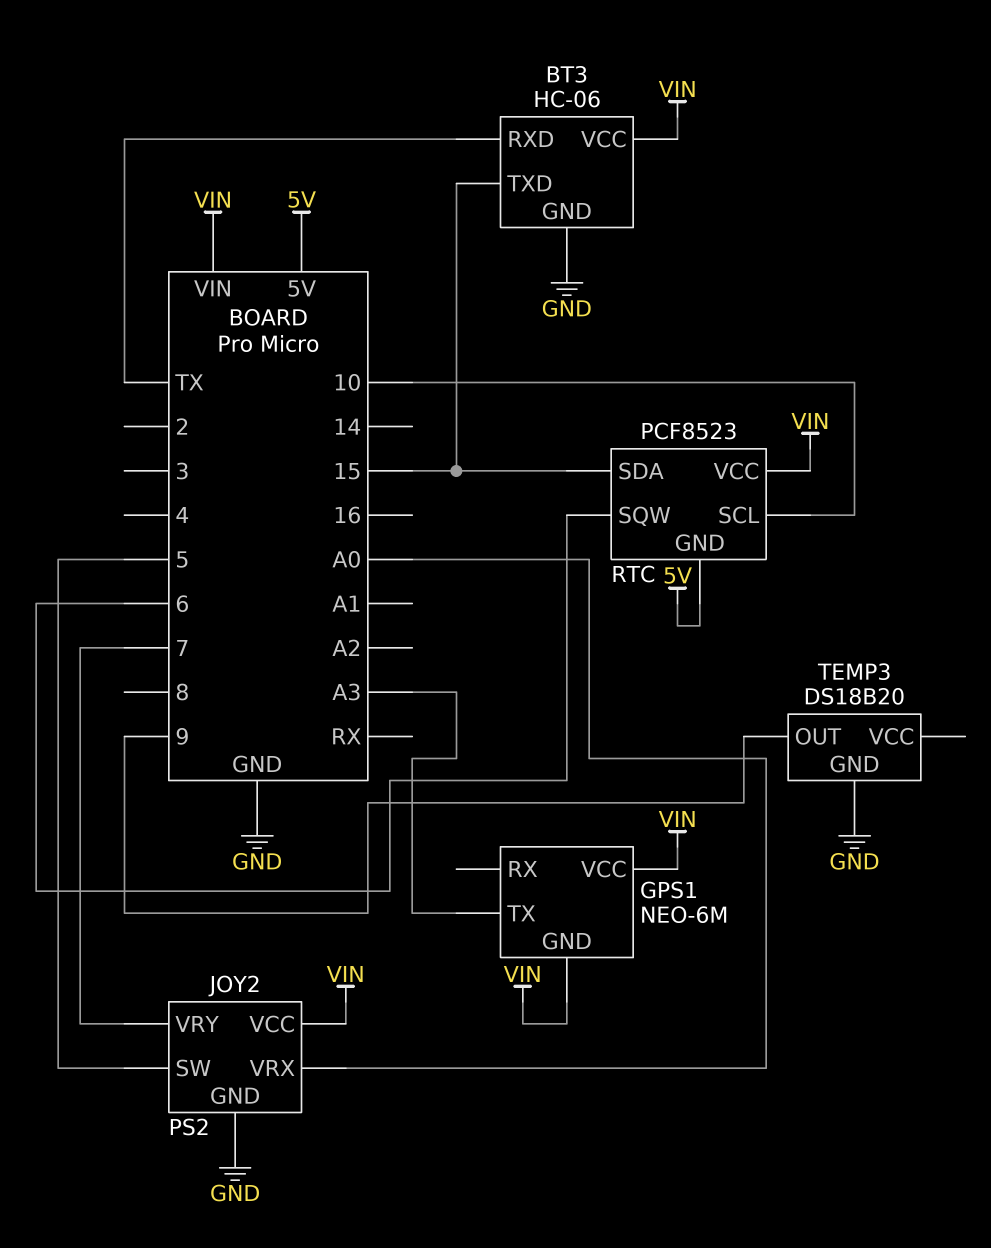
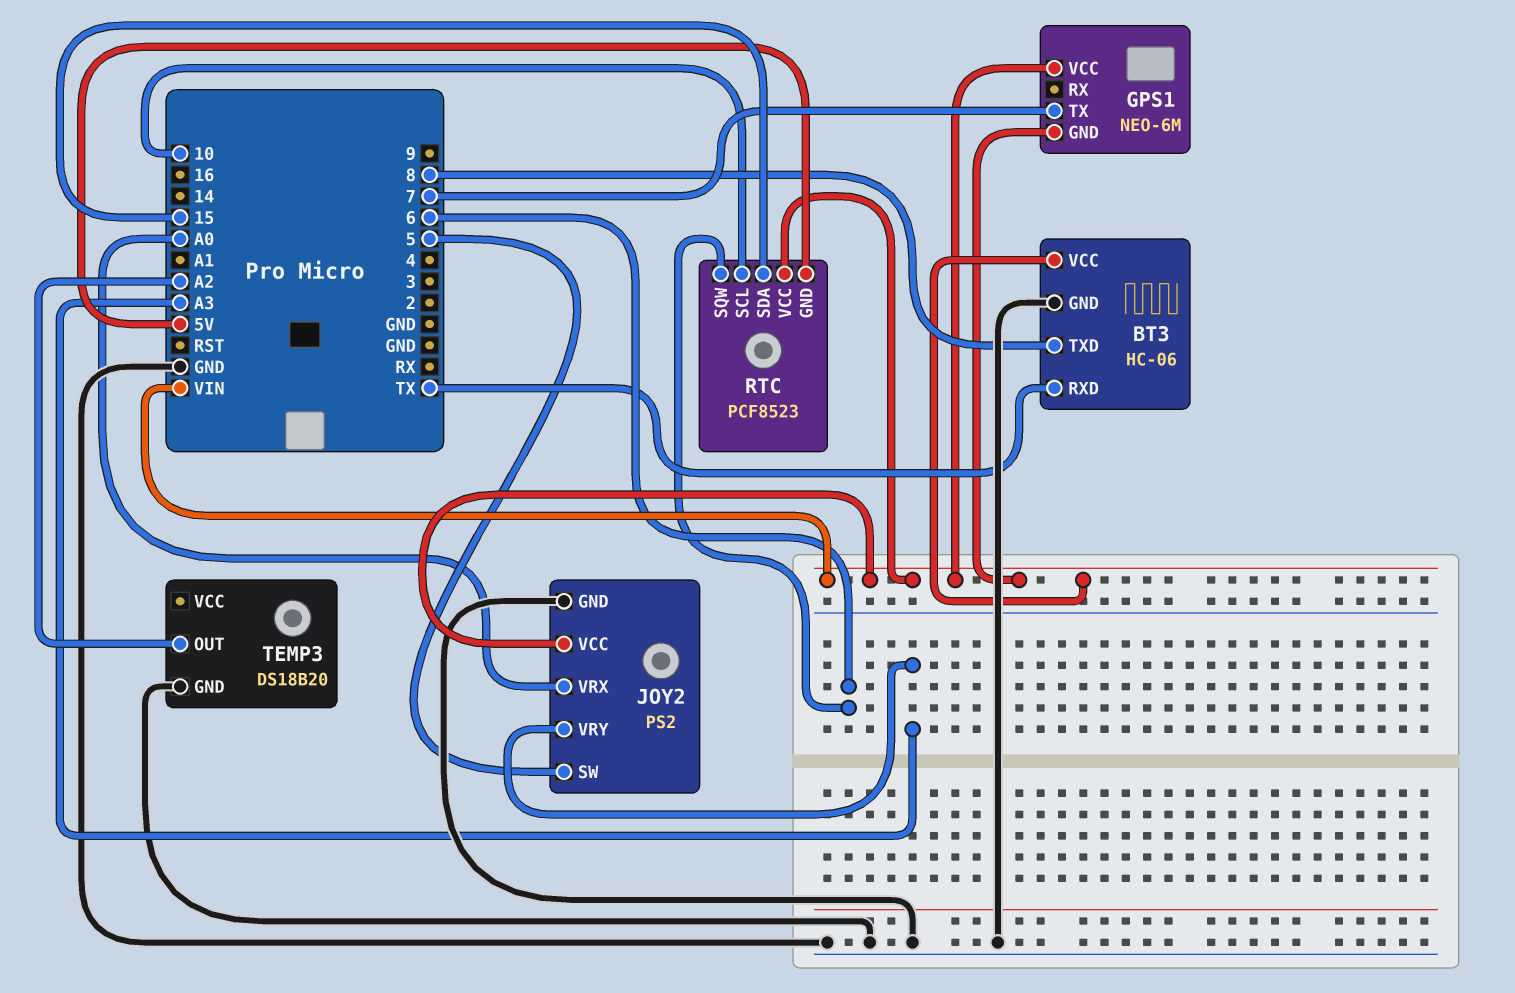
BT3 pin TXD: 15 -> 8
GPS1 pin TX: A3 -> 7
JOY2 pin VRY: 7 -> A3
TEMP3 pin OUT: 9 -> A2

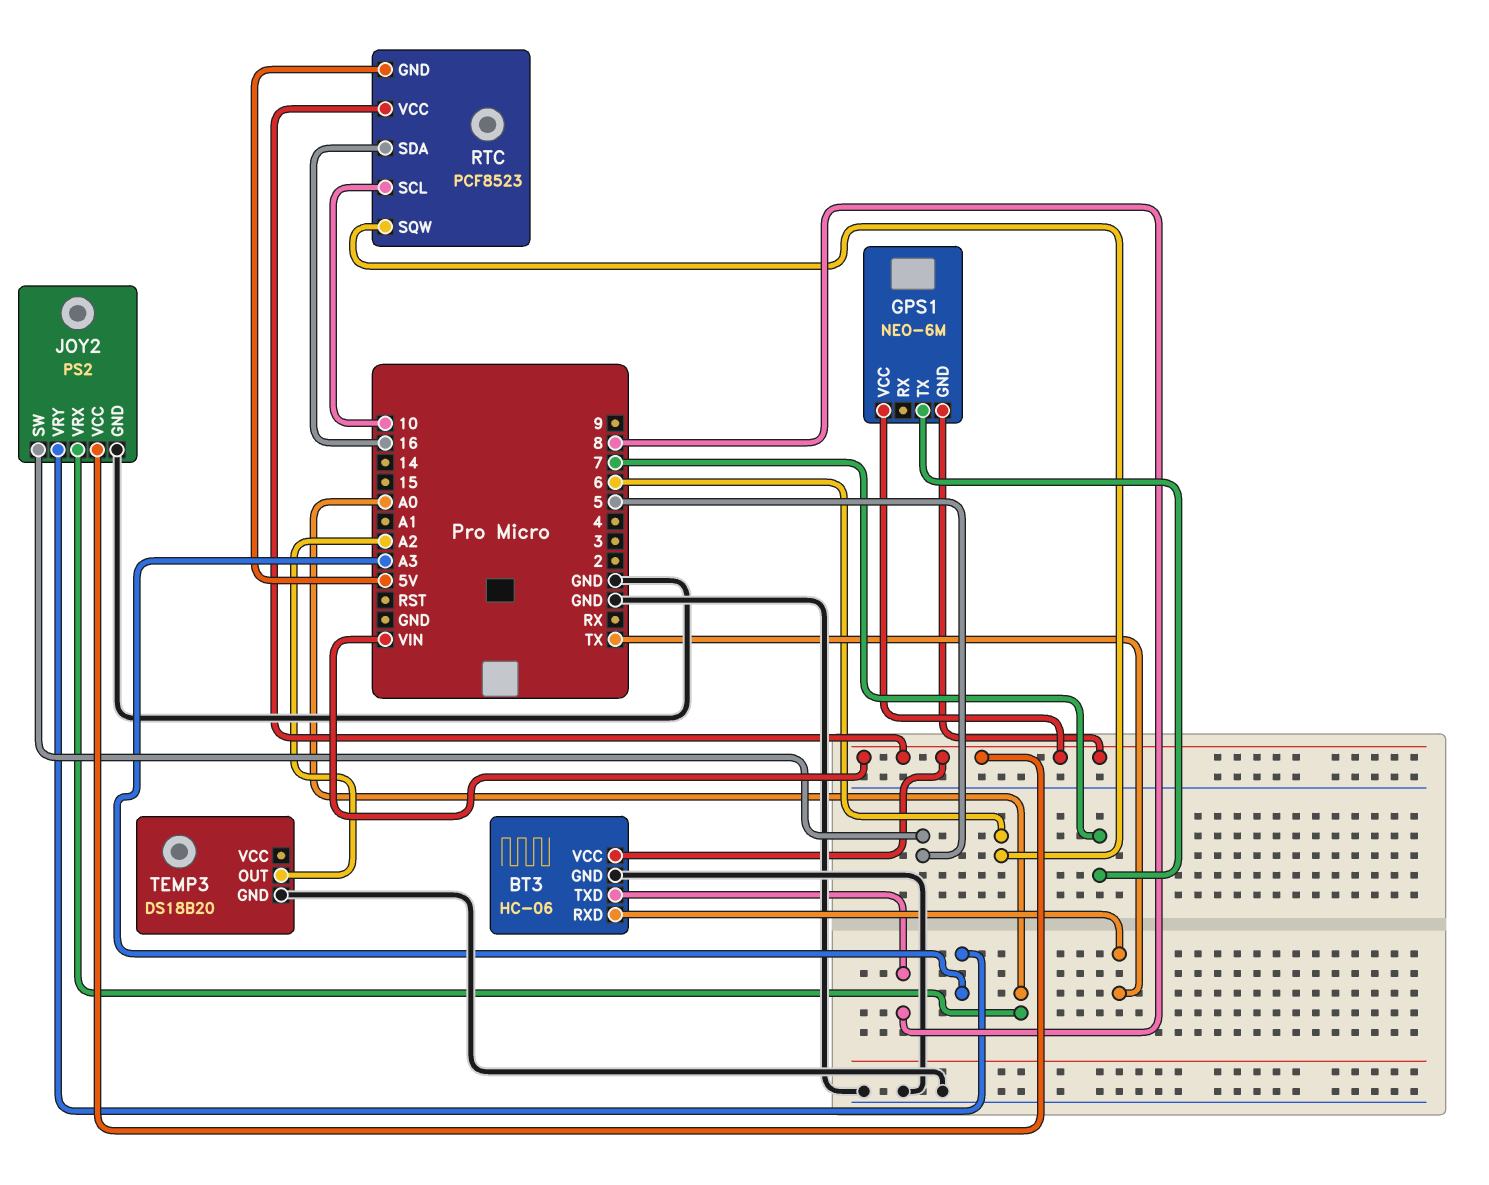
RTC pin SDA: 15 -> 16

